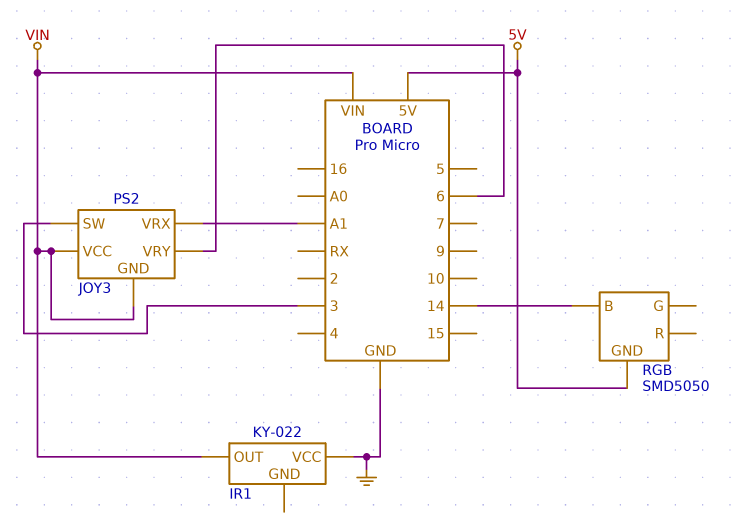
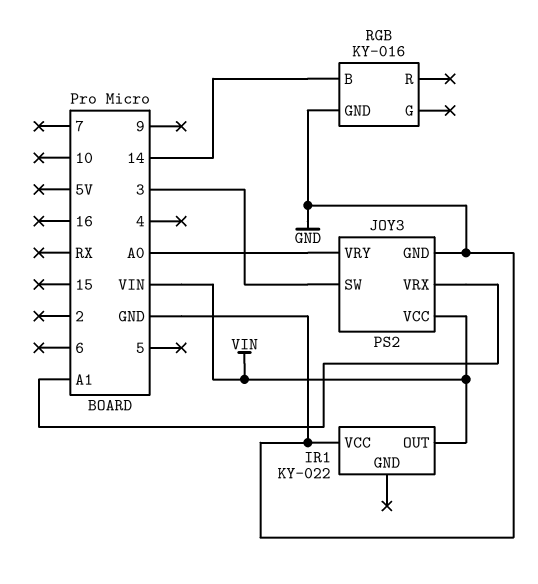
JOY3 pin GND: VIN -> GND
JOY3 pin VRY: 6 -> A0
RGB: SMD5050 -> KY-016
RGB pin GND: 5V -> GND

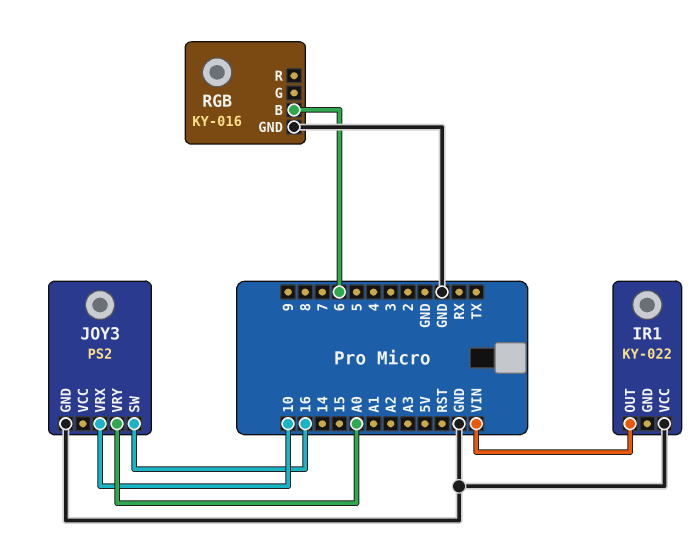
JOY3 pin SW: 3 -> 16
JOY3 pin VCC: VIN -> none
JOY3 pin VRX: A1 -> 10
RGB pin B: 14 -> 6

